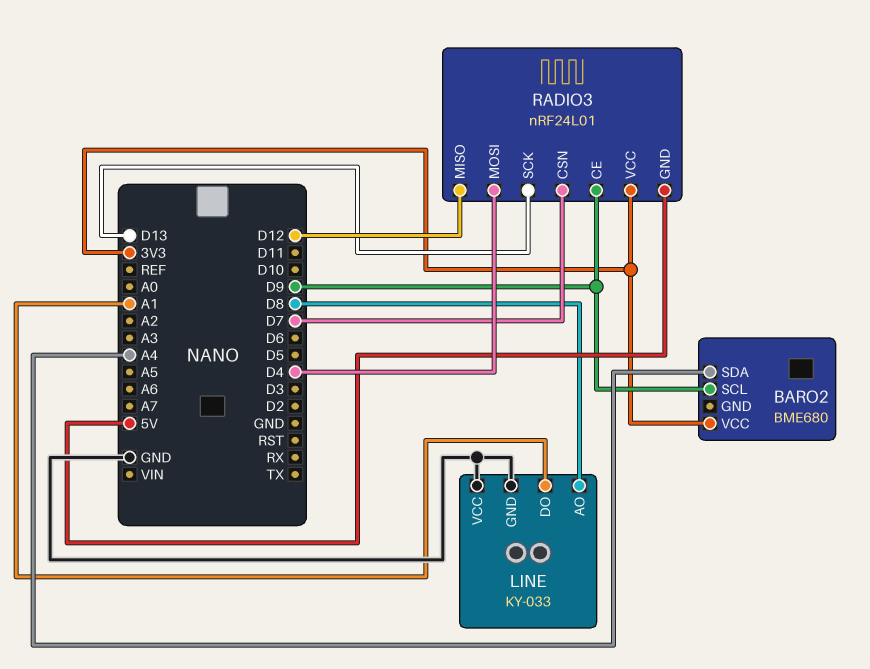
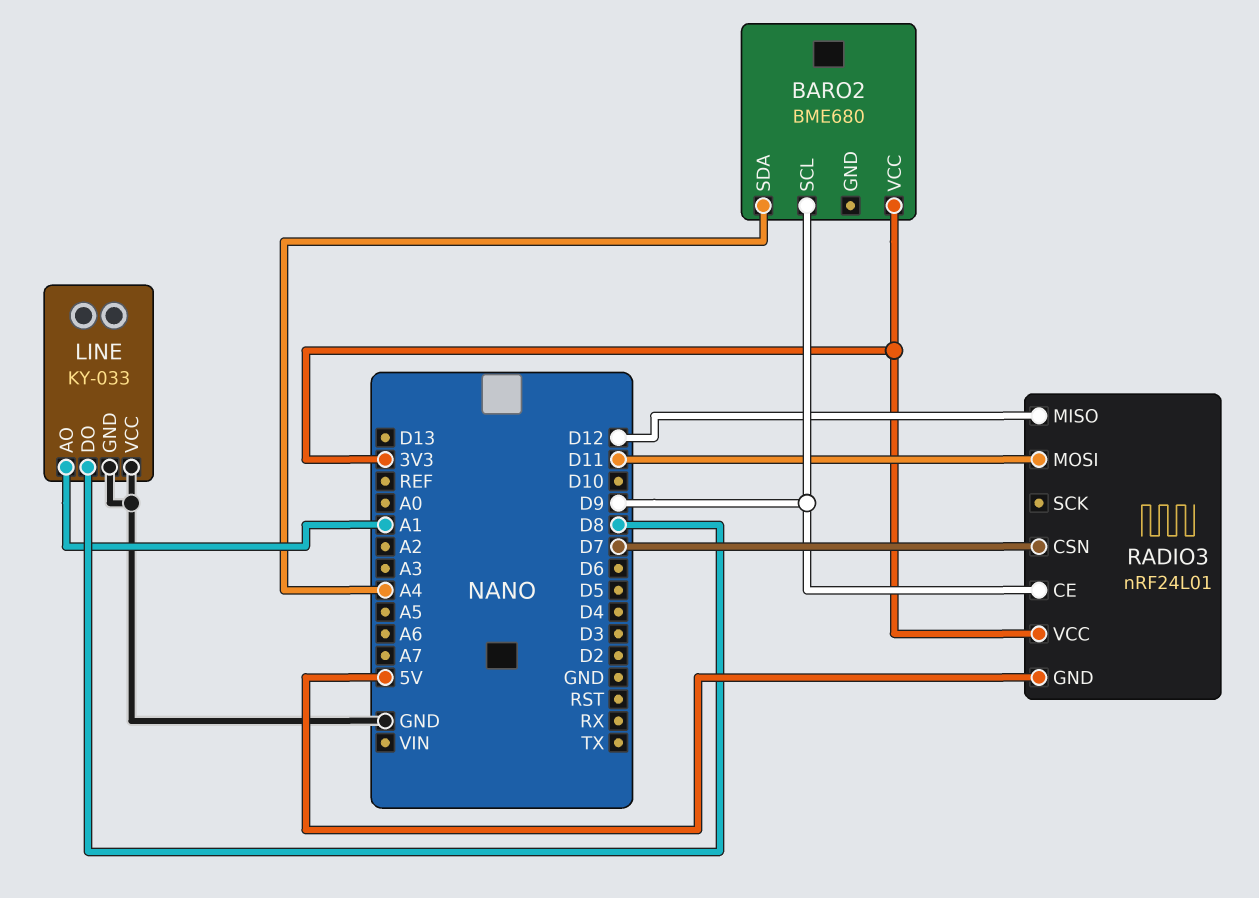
LINE pin AO: D8 -> A1
LINE pin DO: A1 -> D8
RADIO3 pin MOSI: D4 -> D11
RADIO3 pin SCK: D13 -> none

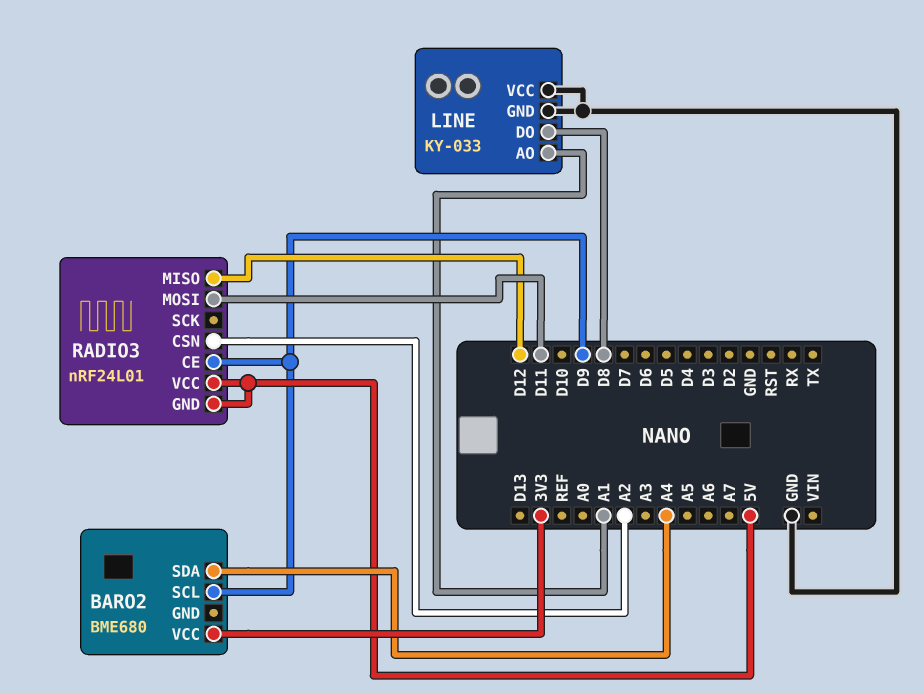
RADIO3 pin CSN: D7 -> A2
RADIO3 pin VCC: 3V3 -> 5V

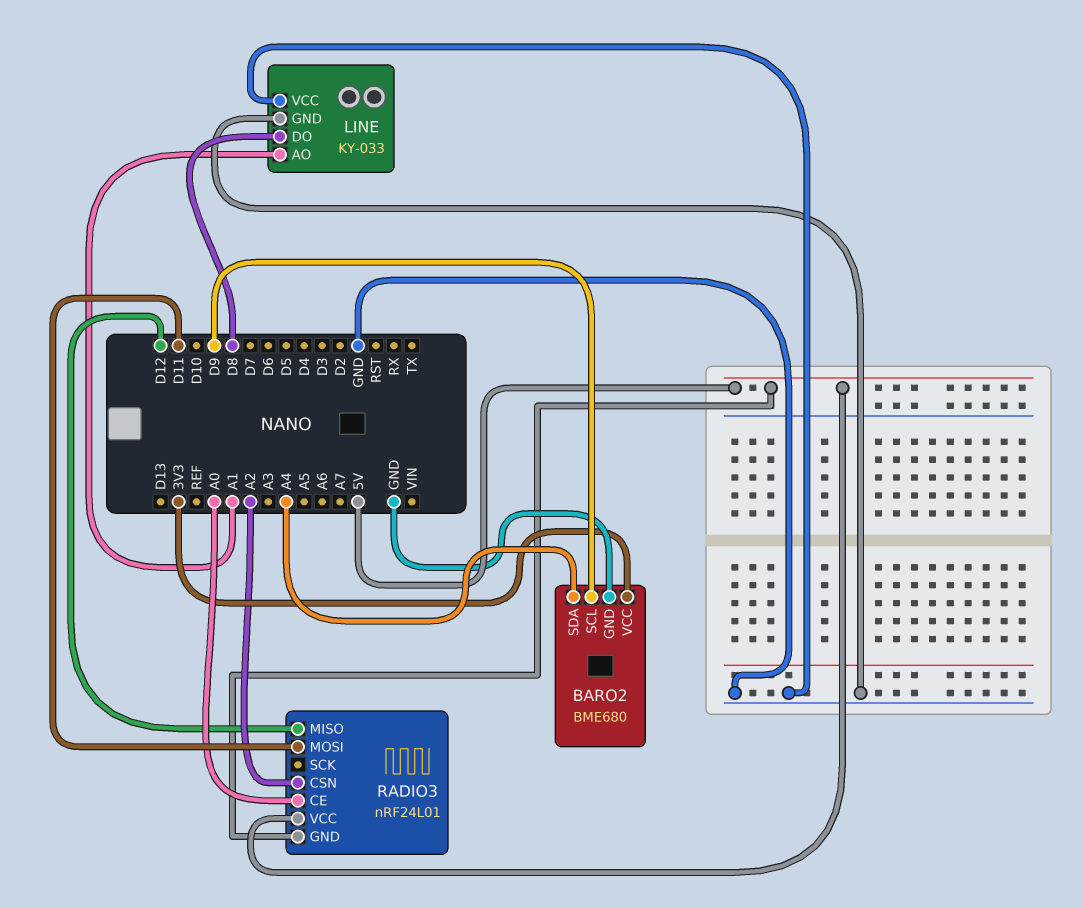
BARO2 pin GND: none -> GND
RADIO3 pin CE: D9 -> A0

